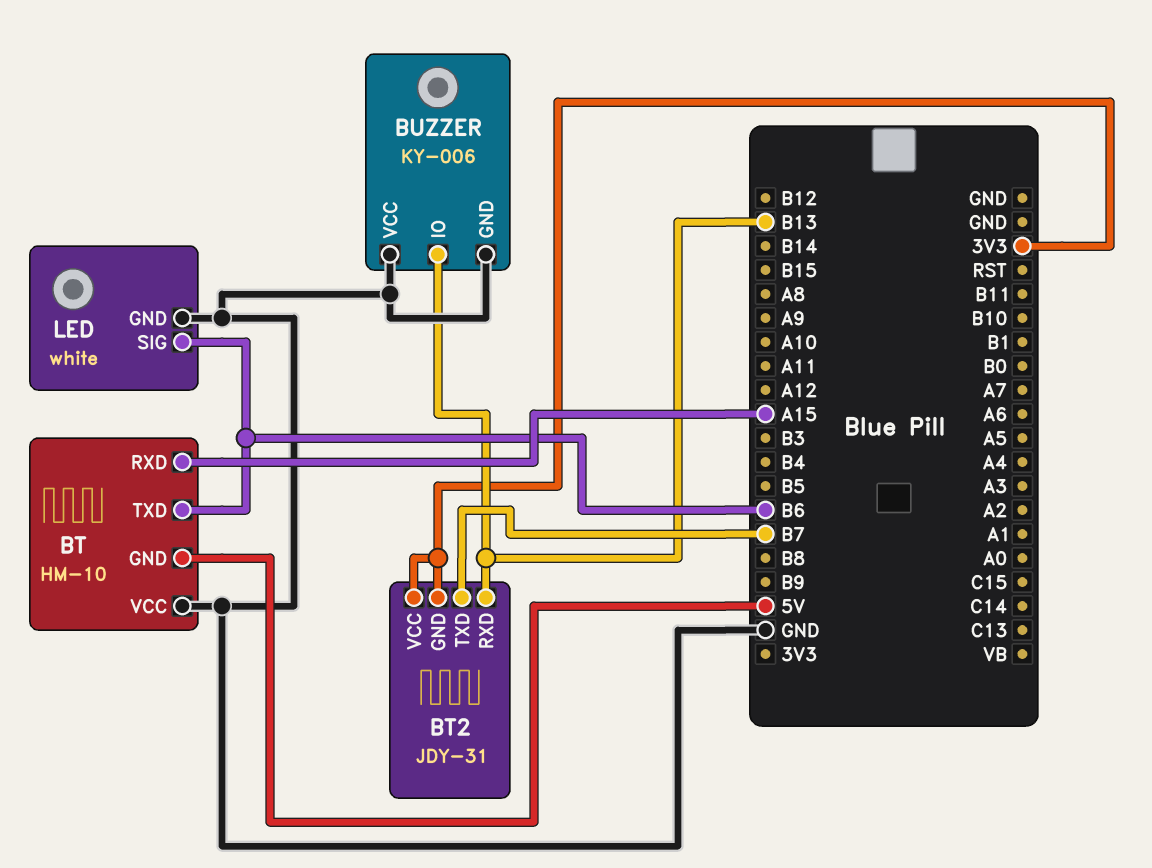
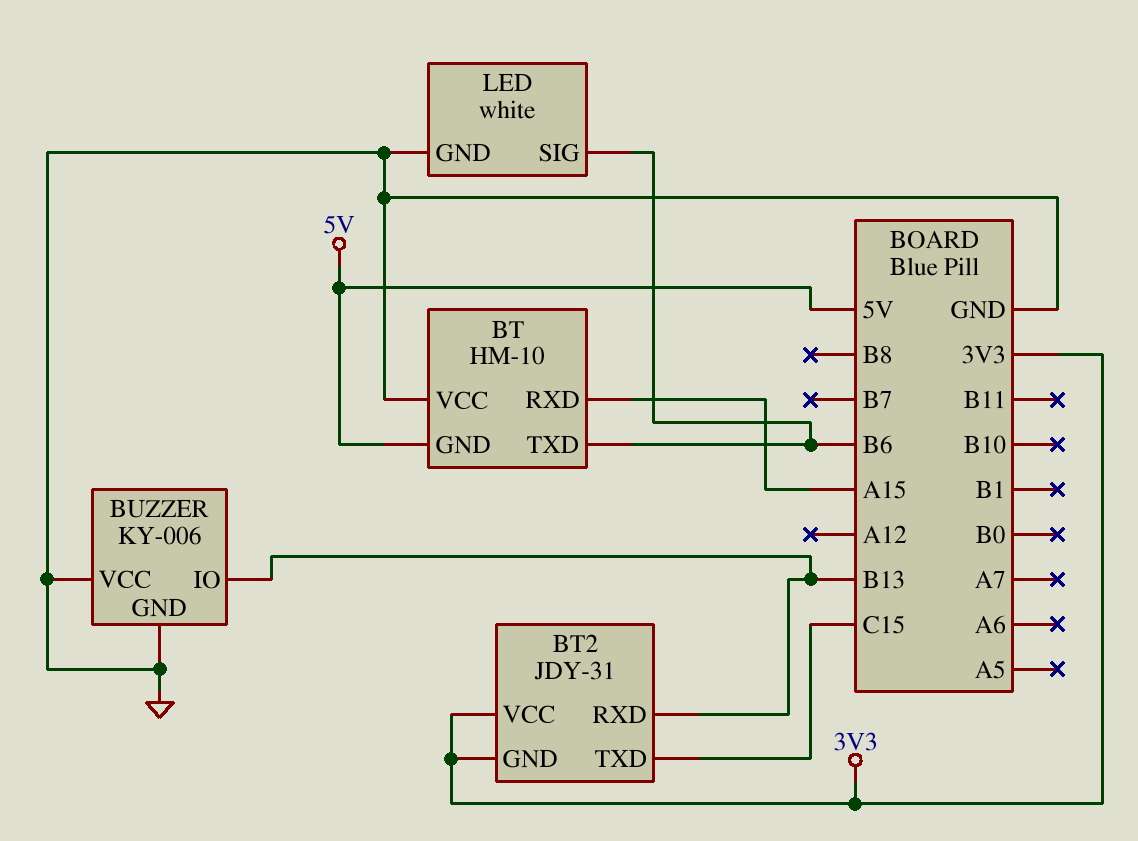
BT2 pin TXD: B7 -> C15

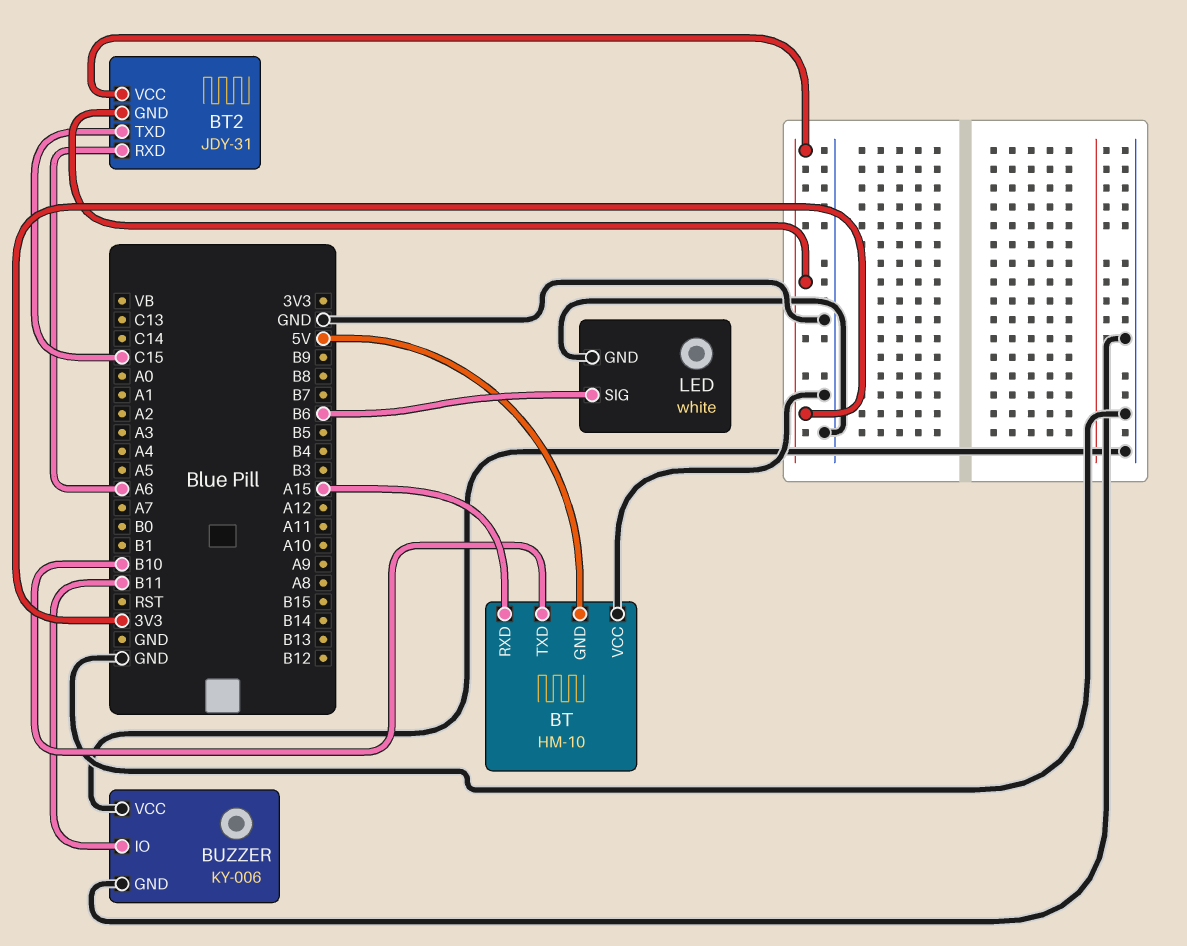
BT pin TXD: B6 -> B10
BT2 pin RXD: B13 -> A6
BUZZER pin IO: B13 -> B11

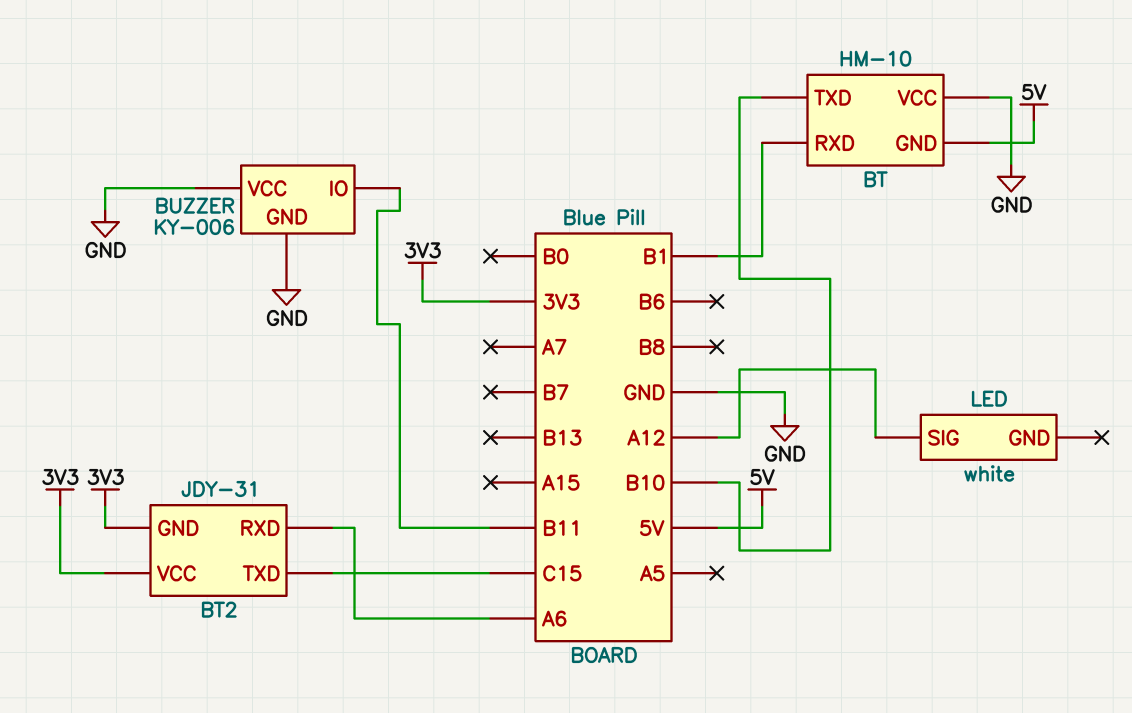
BT pin RXD: A15 -> B1
LED pin GND: GND -> none
LED pin SIG: B6 -> A12

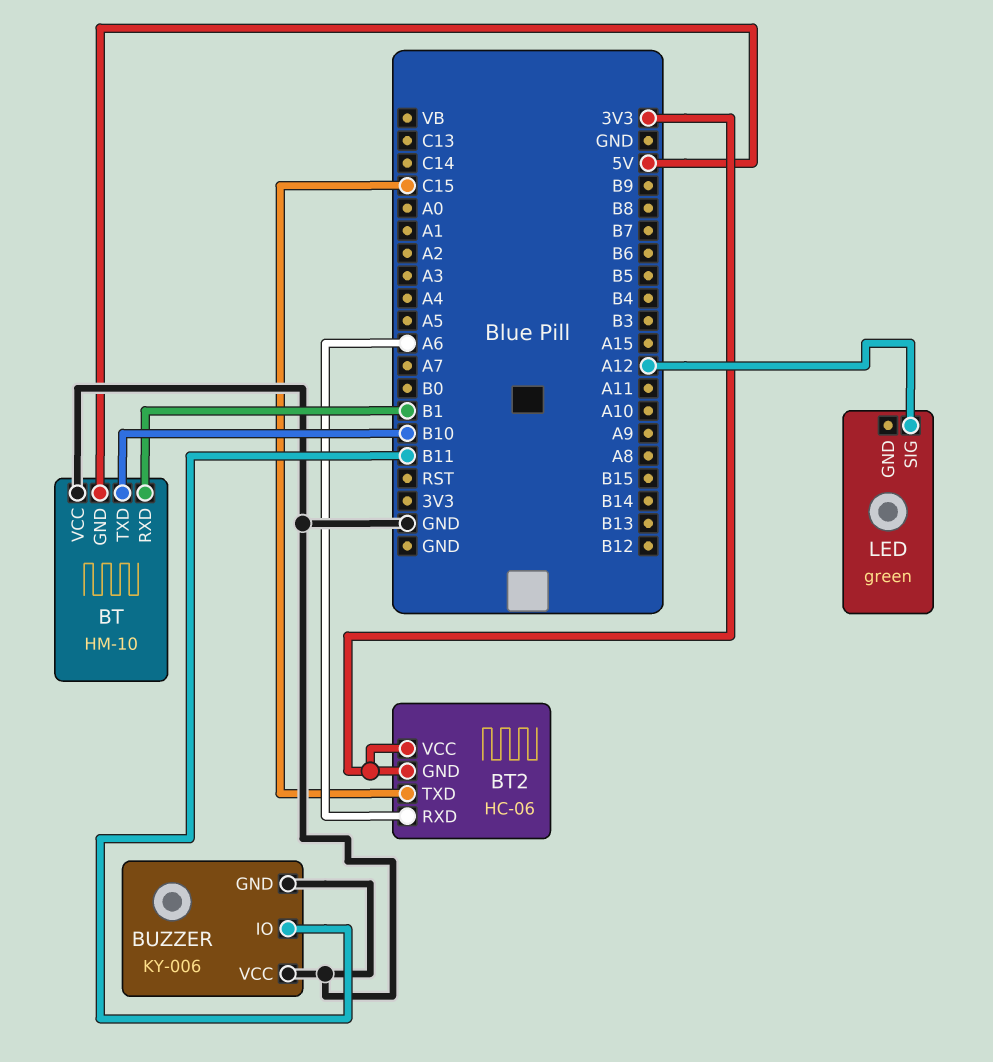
BT2: JDY-31 -> HC-06
LED: white -> green

